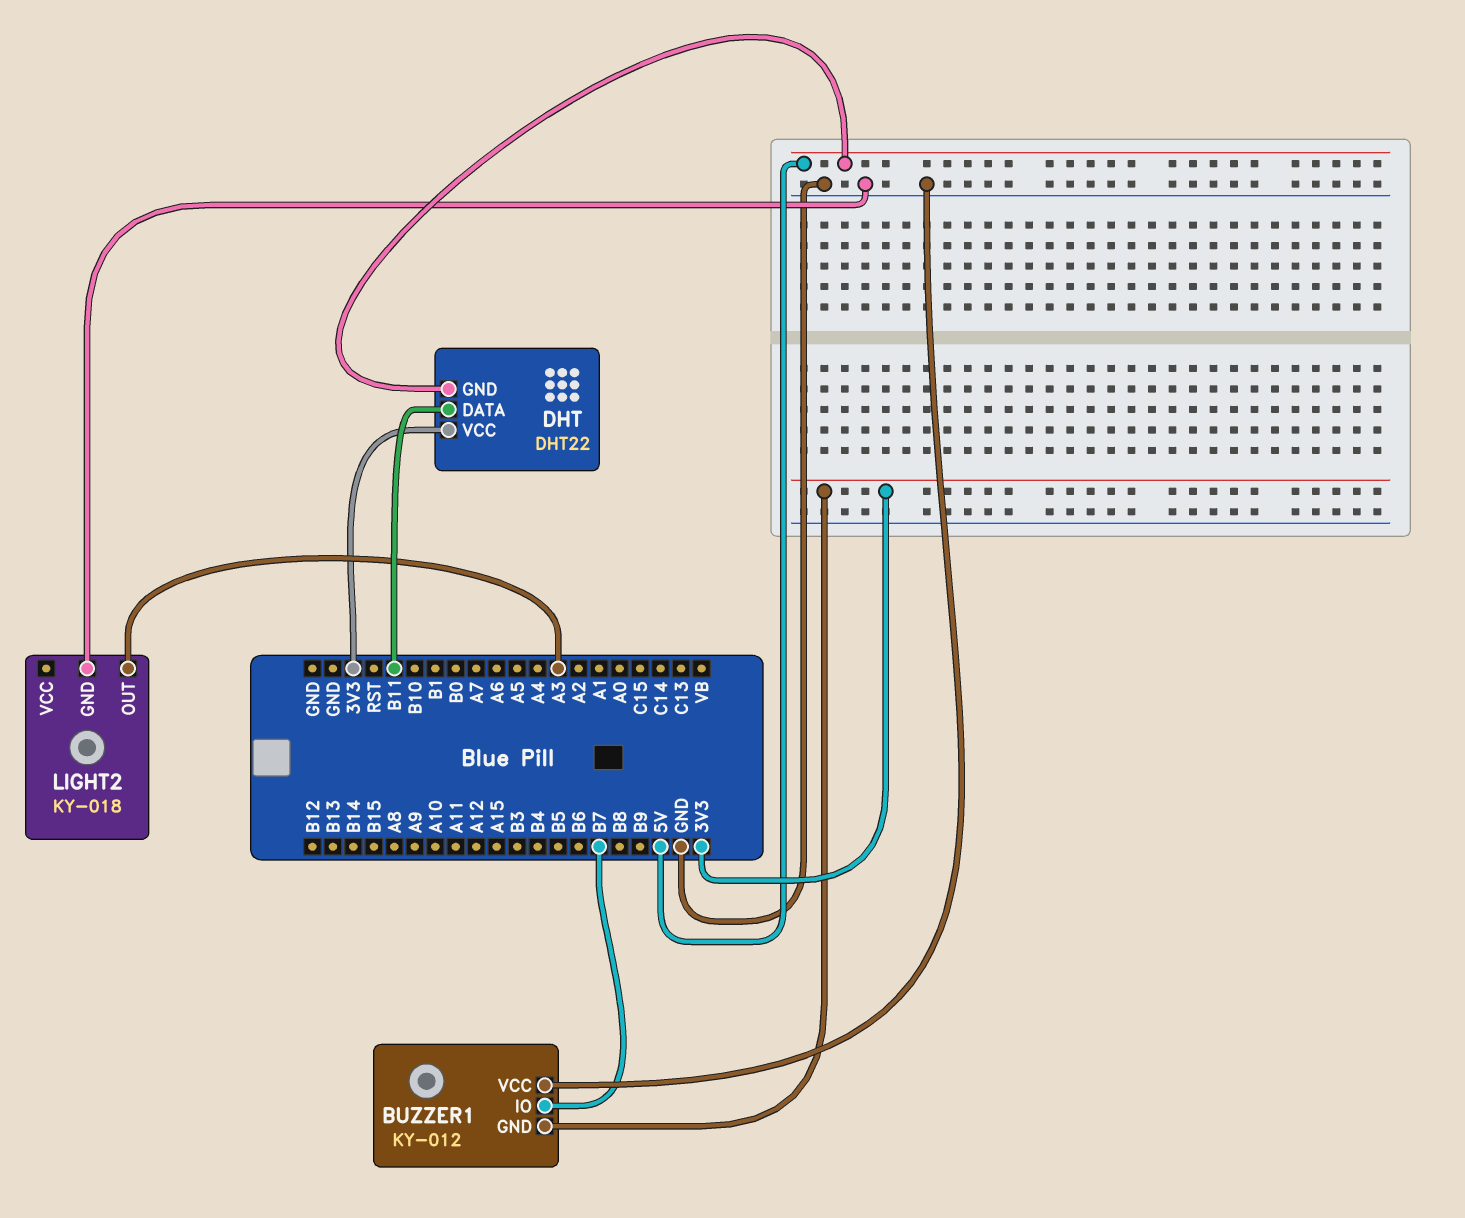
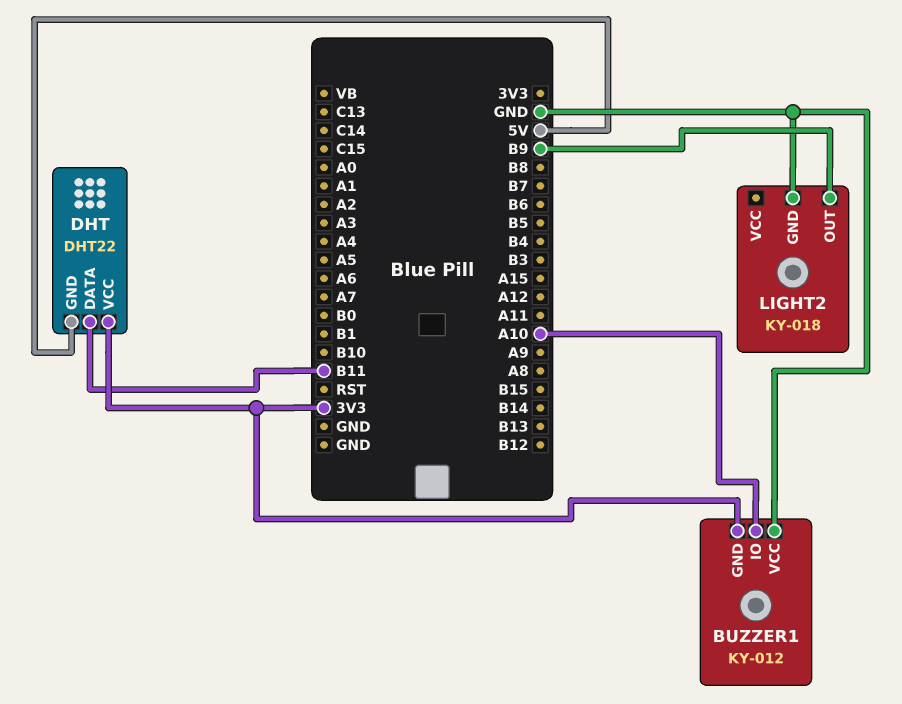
BUZZER1 pin IO: B7 -> A10
LIGHT2 pin OUT: A3 -> B9

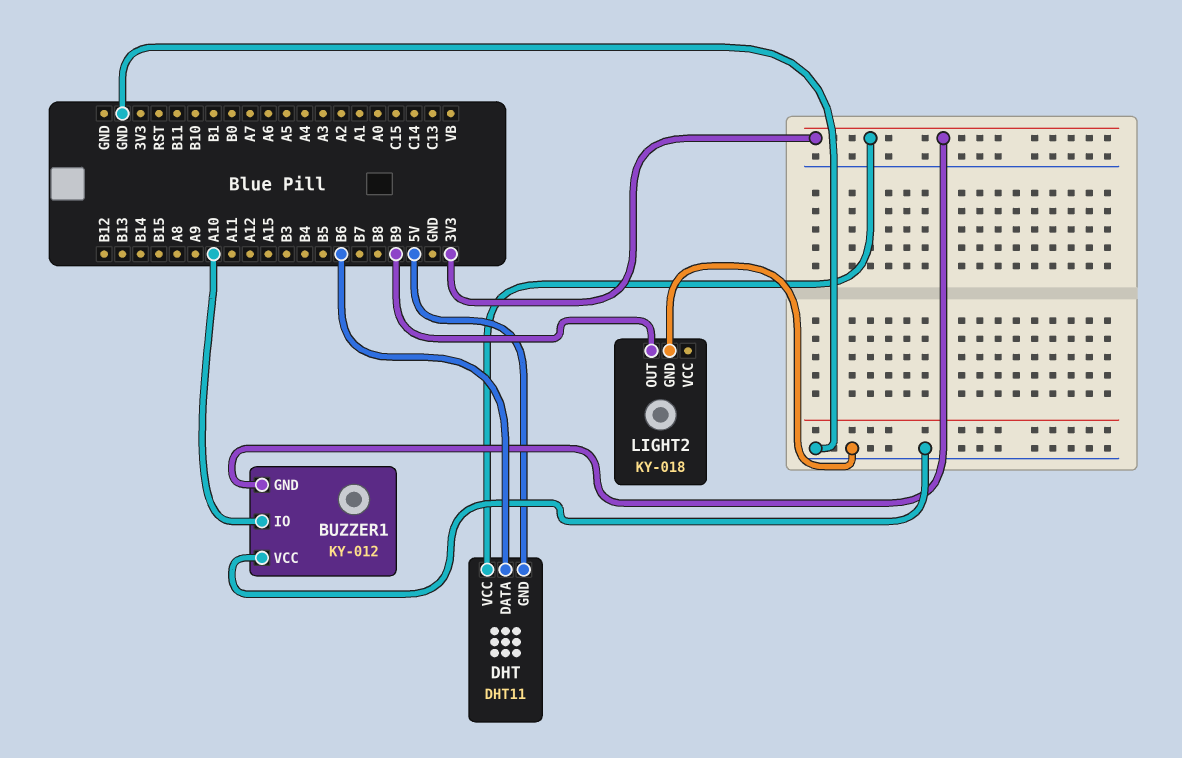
DHT: DHT22 -> DHT11
DHT pin DATA: B11 -> B6

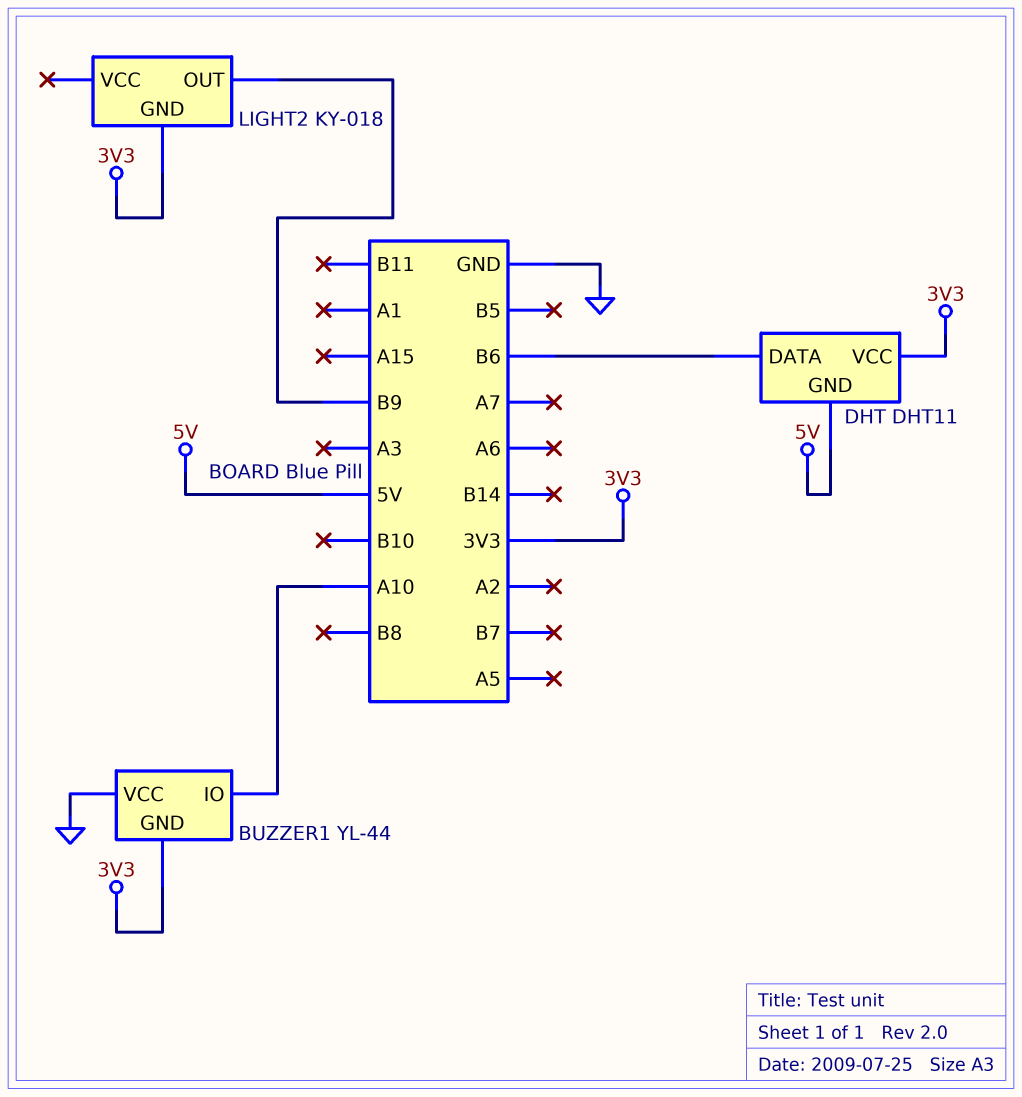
BUZZER1: KY-012 -> YL-44
LIGHT2 pin GND: GND -> 3V3

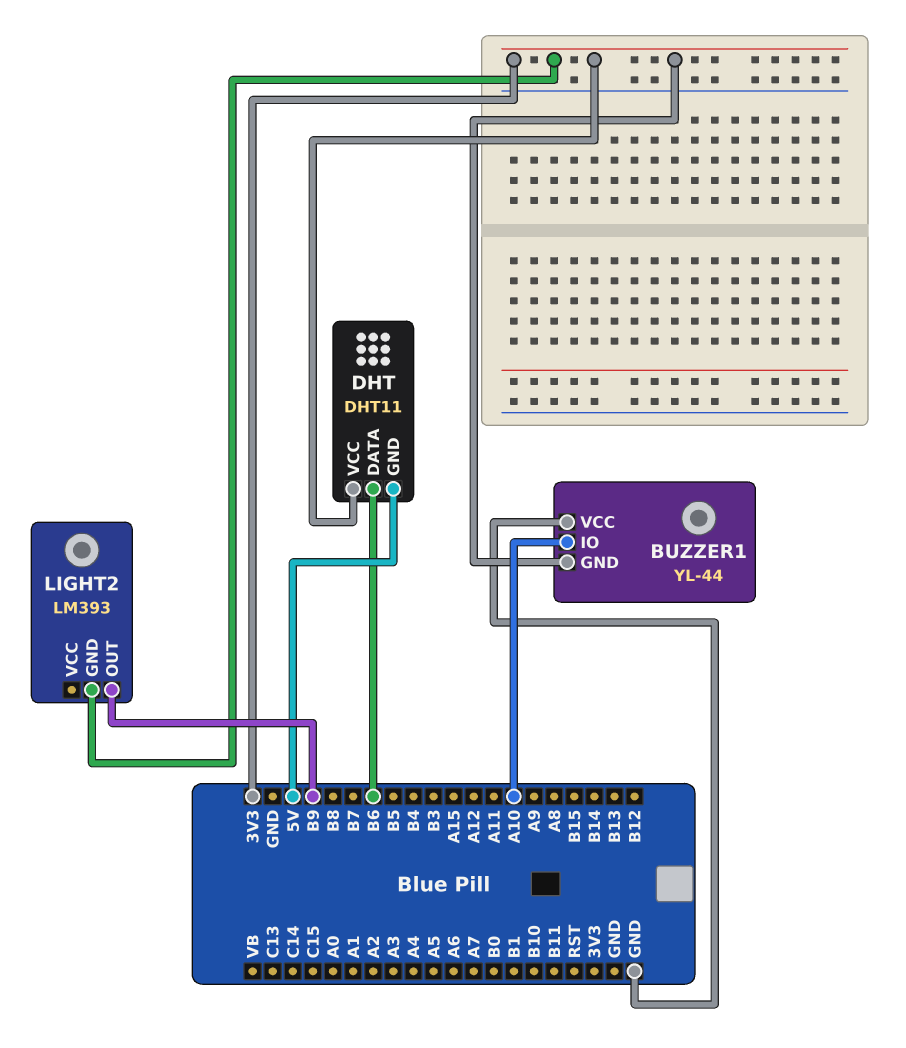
LIGHT2: KY-018 -> LM393

